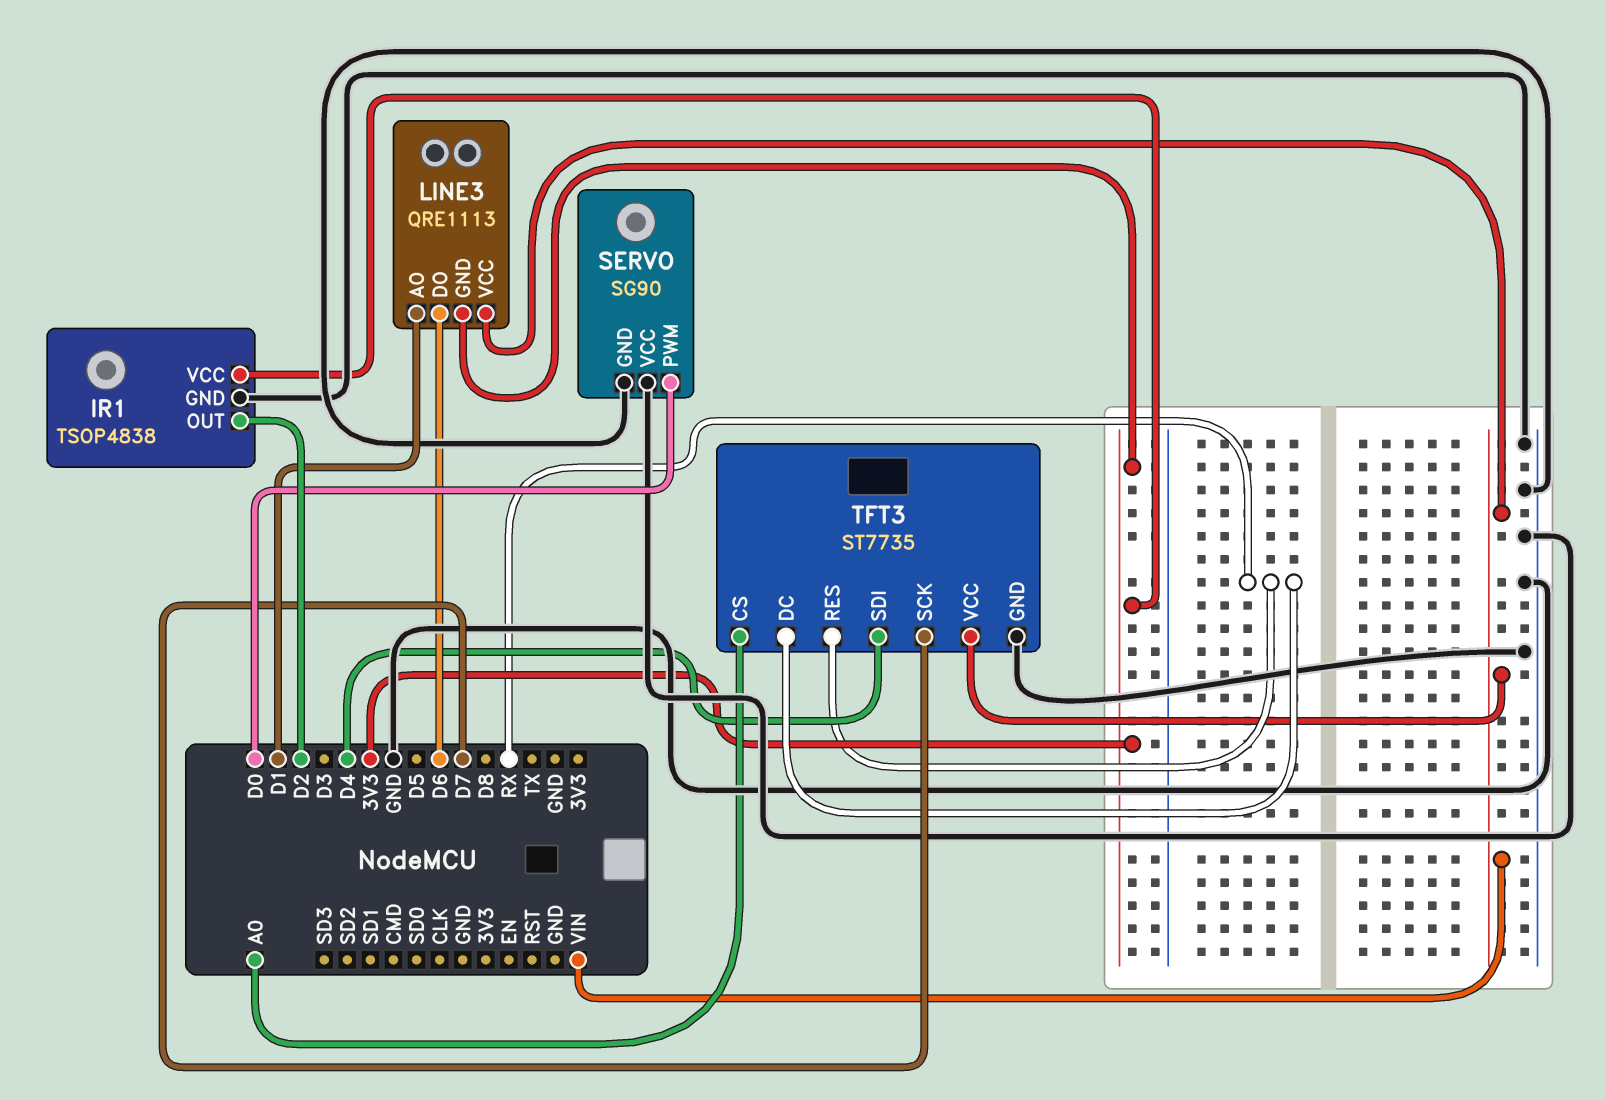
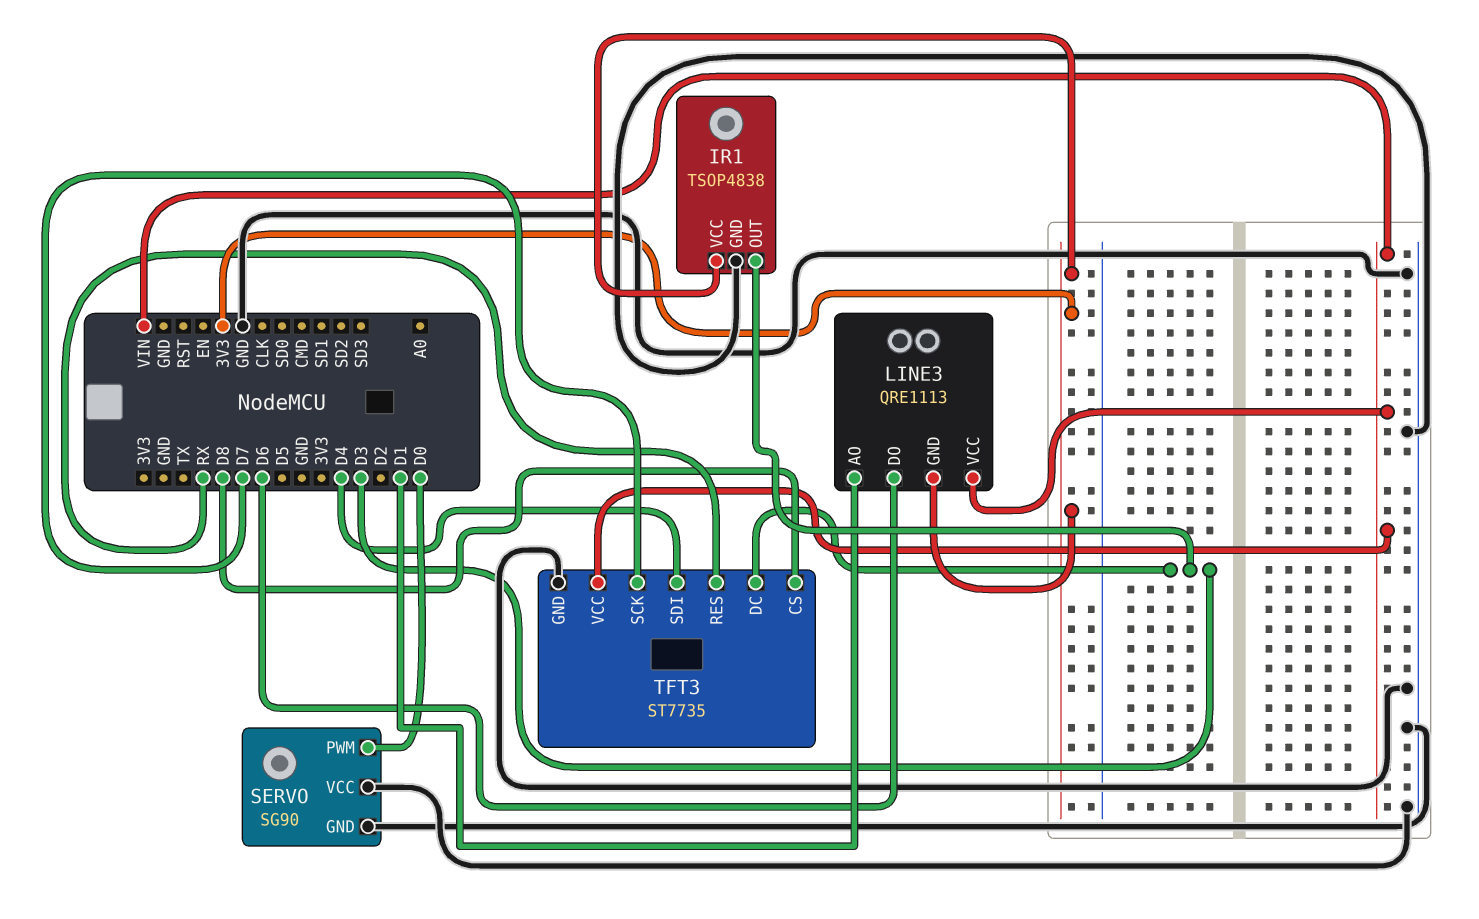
IR1 pin OUT: D2 -> D3
TFT3 pin CS: A0 -> D8
TFT3 pin DC: RX -> D3

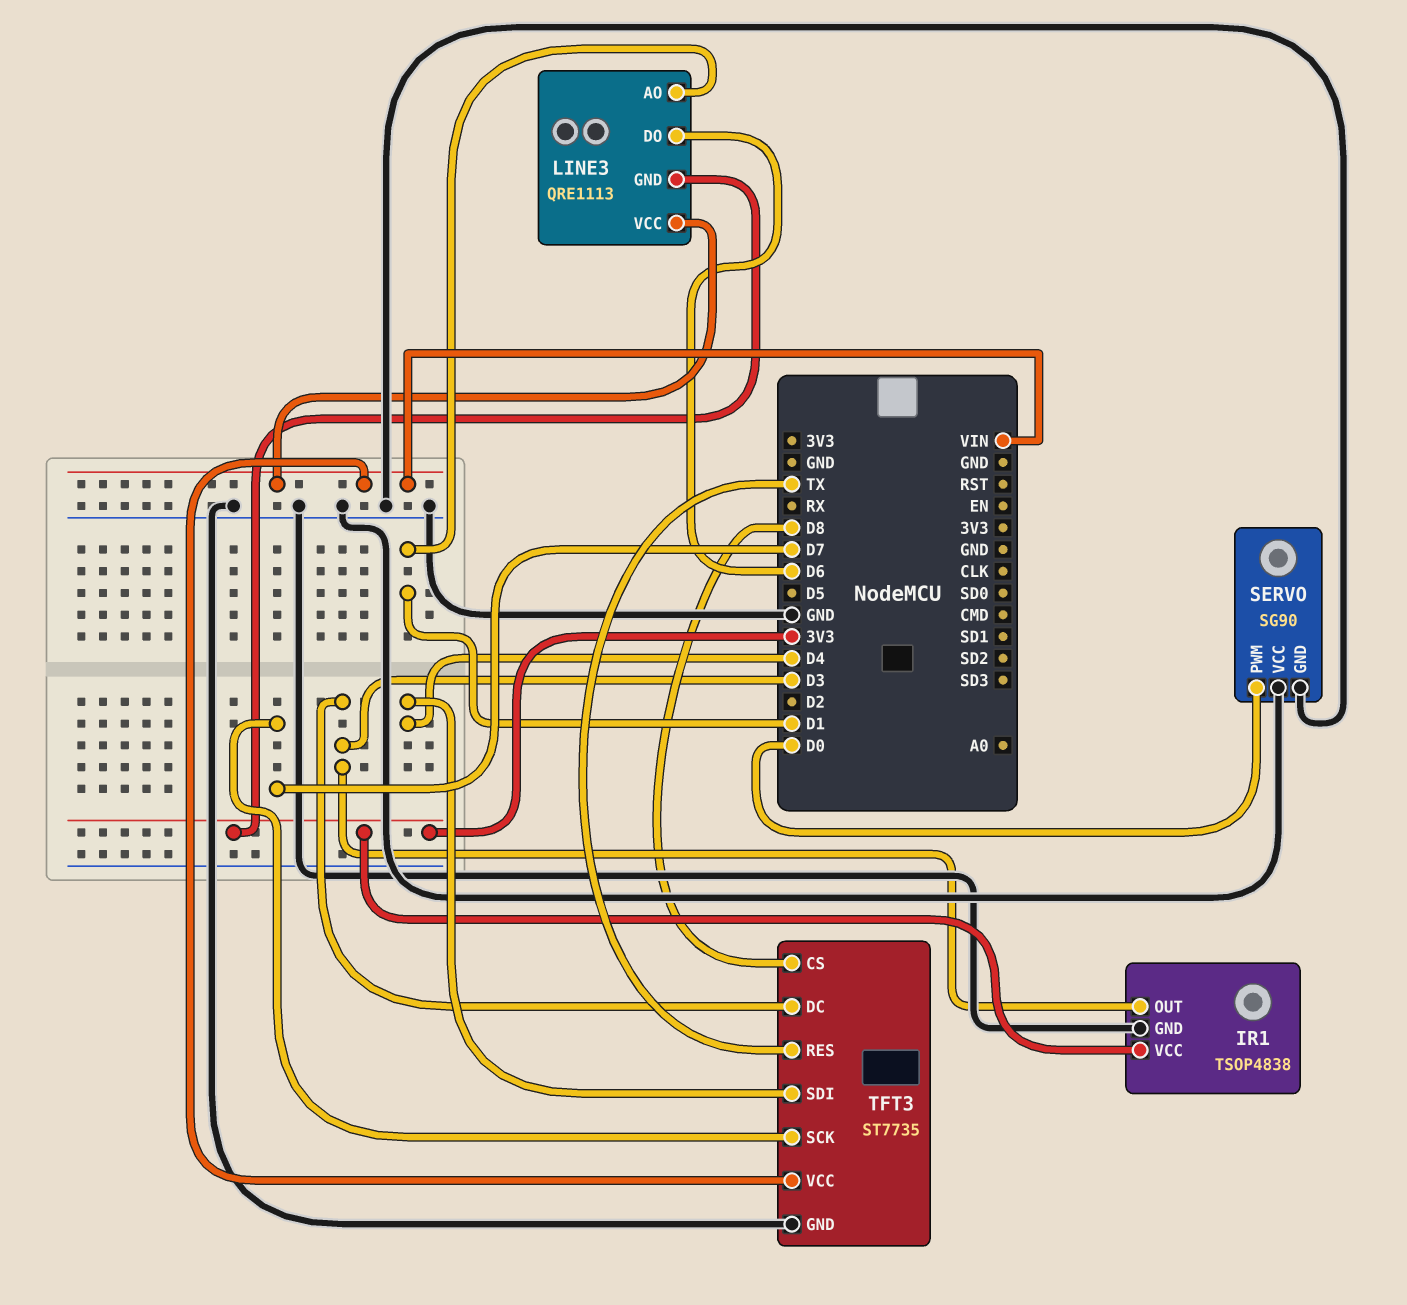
TFT3 pin RES: RX -> TX

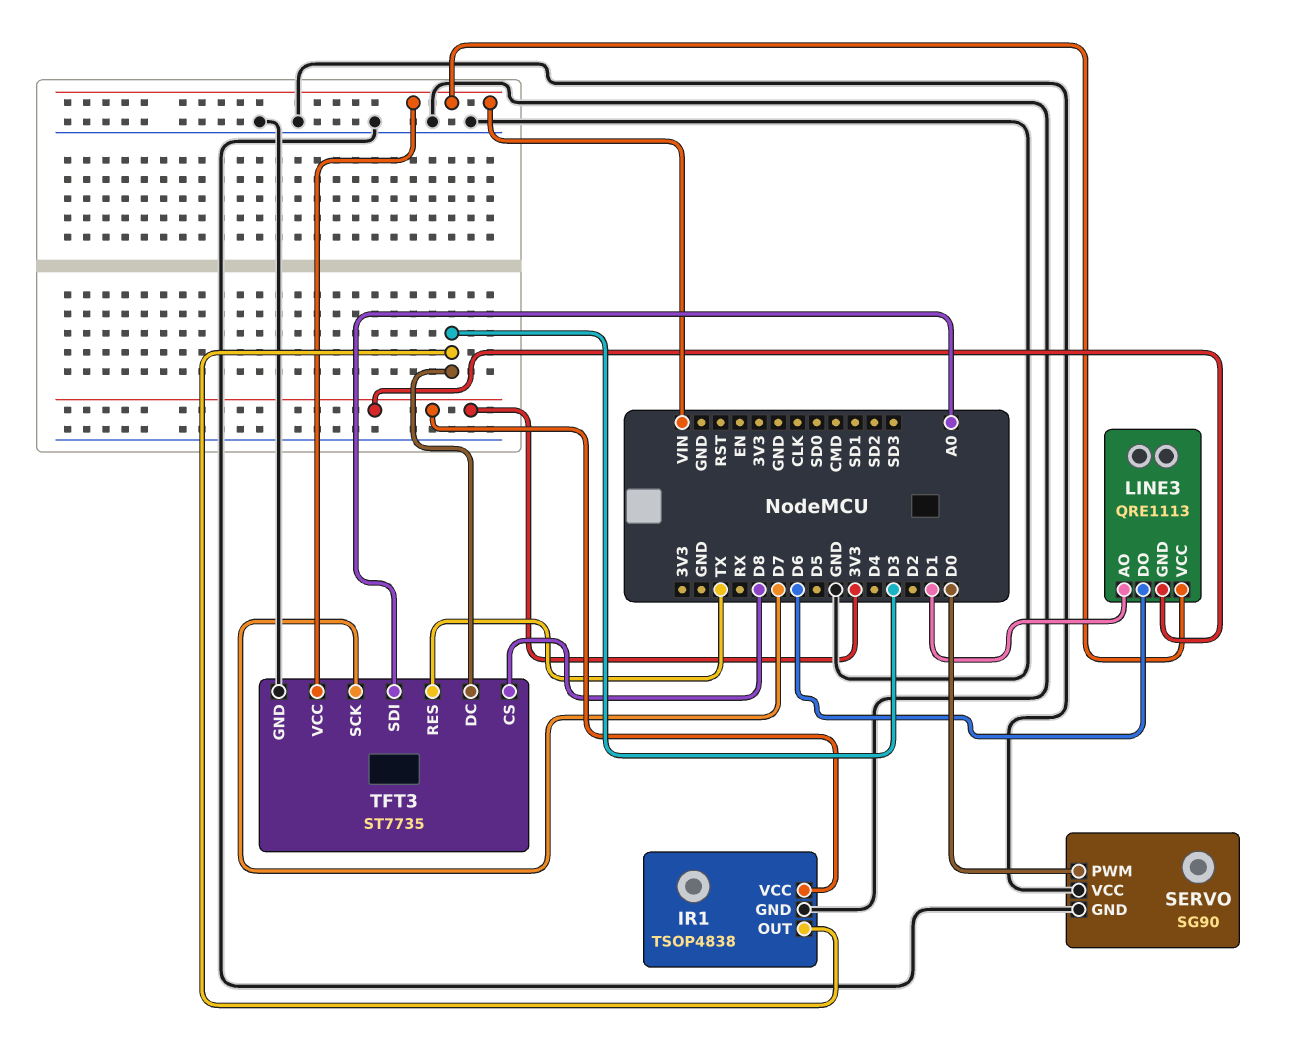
TFT3 pin SDI: D4 -> A0

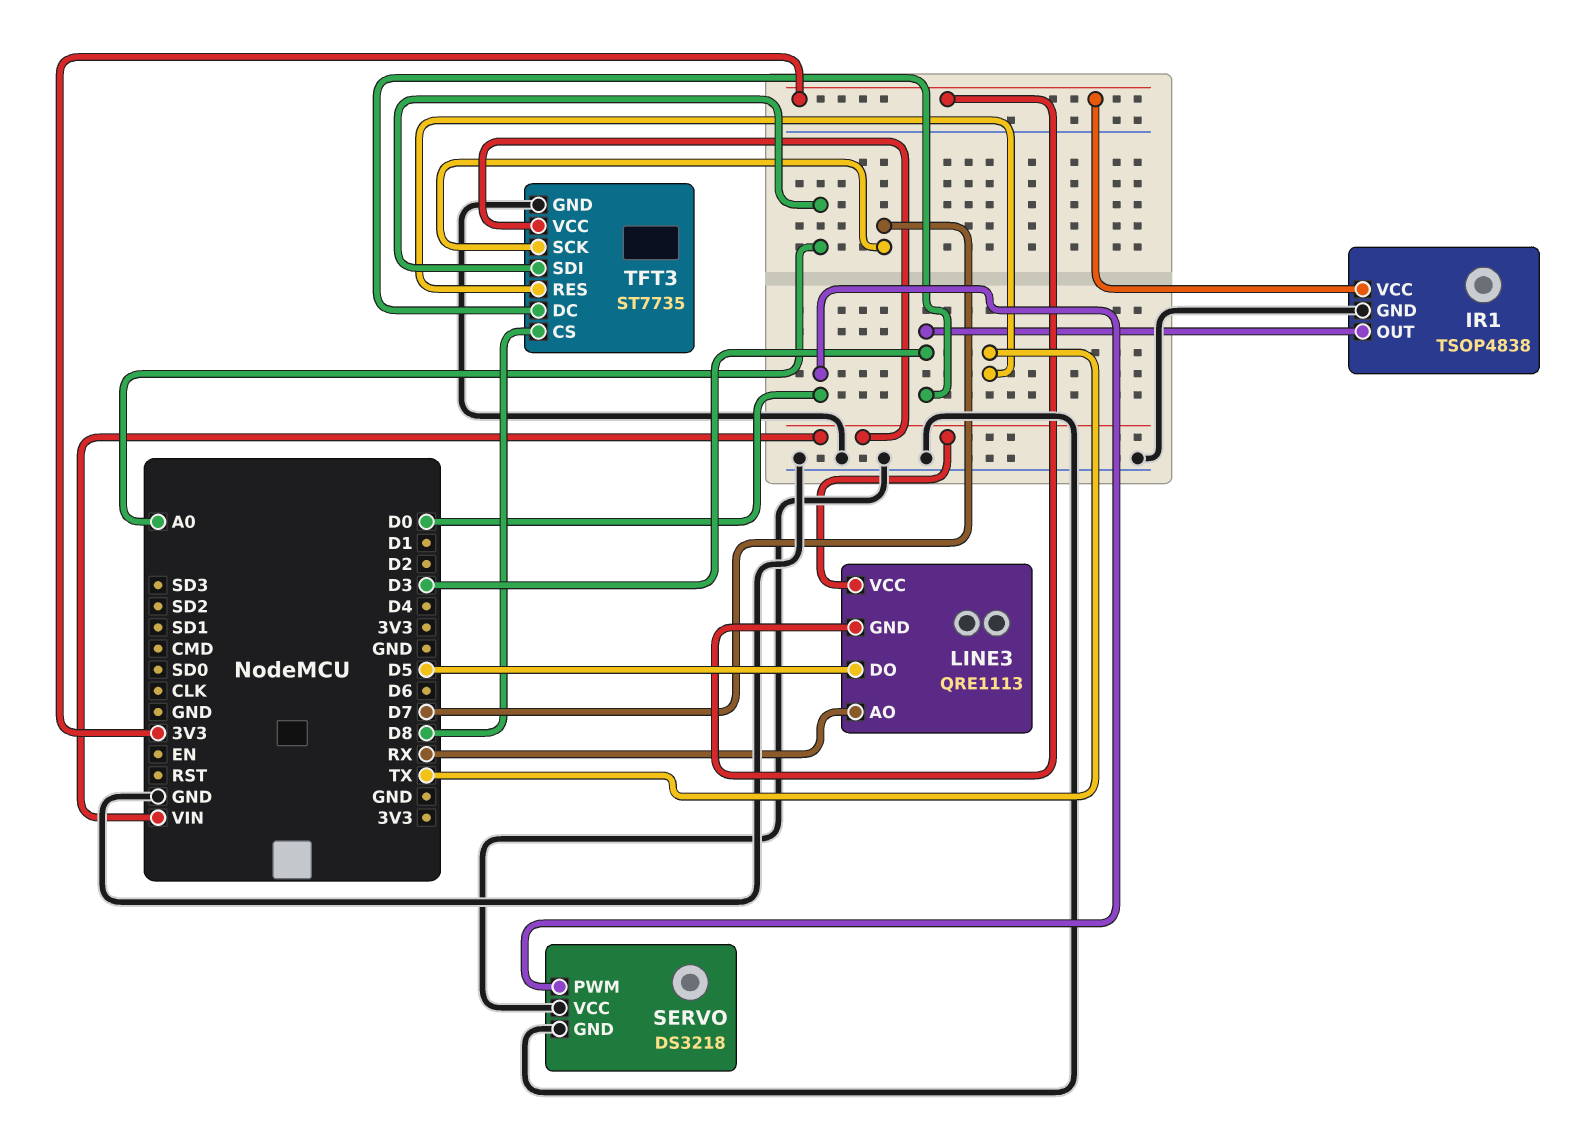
LINE3 pin AO: D1 -> RX
LINE3 pin DO: D6 -> D5
SERVO: SG90 -> DS3218

